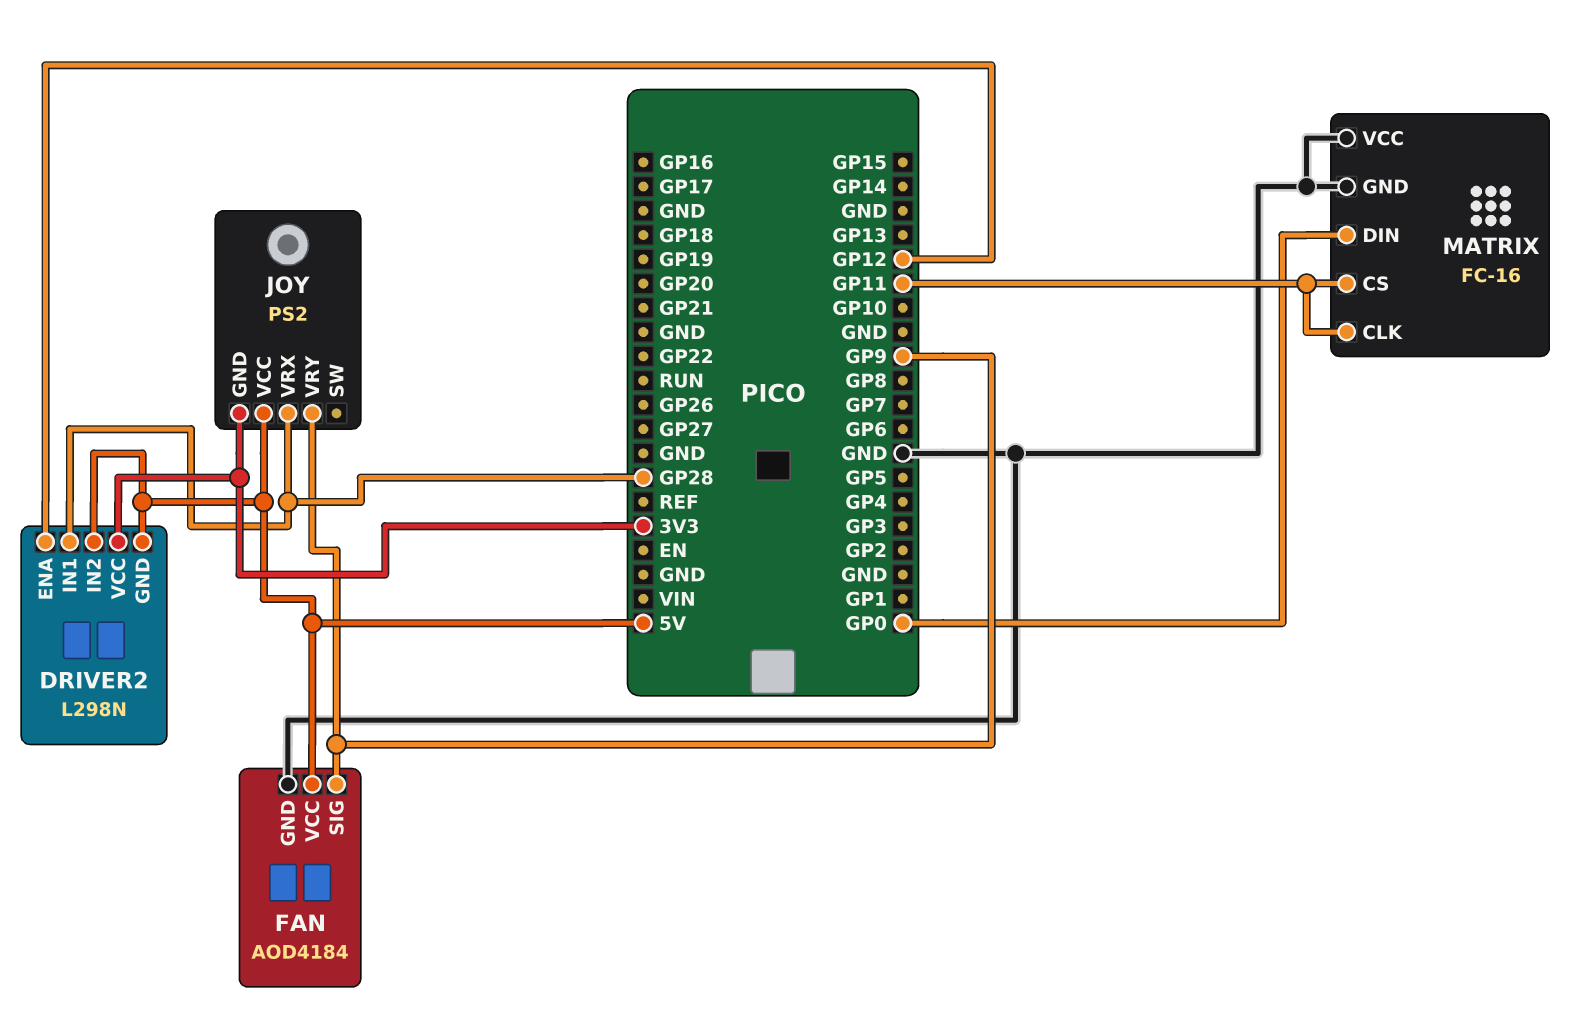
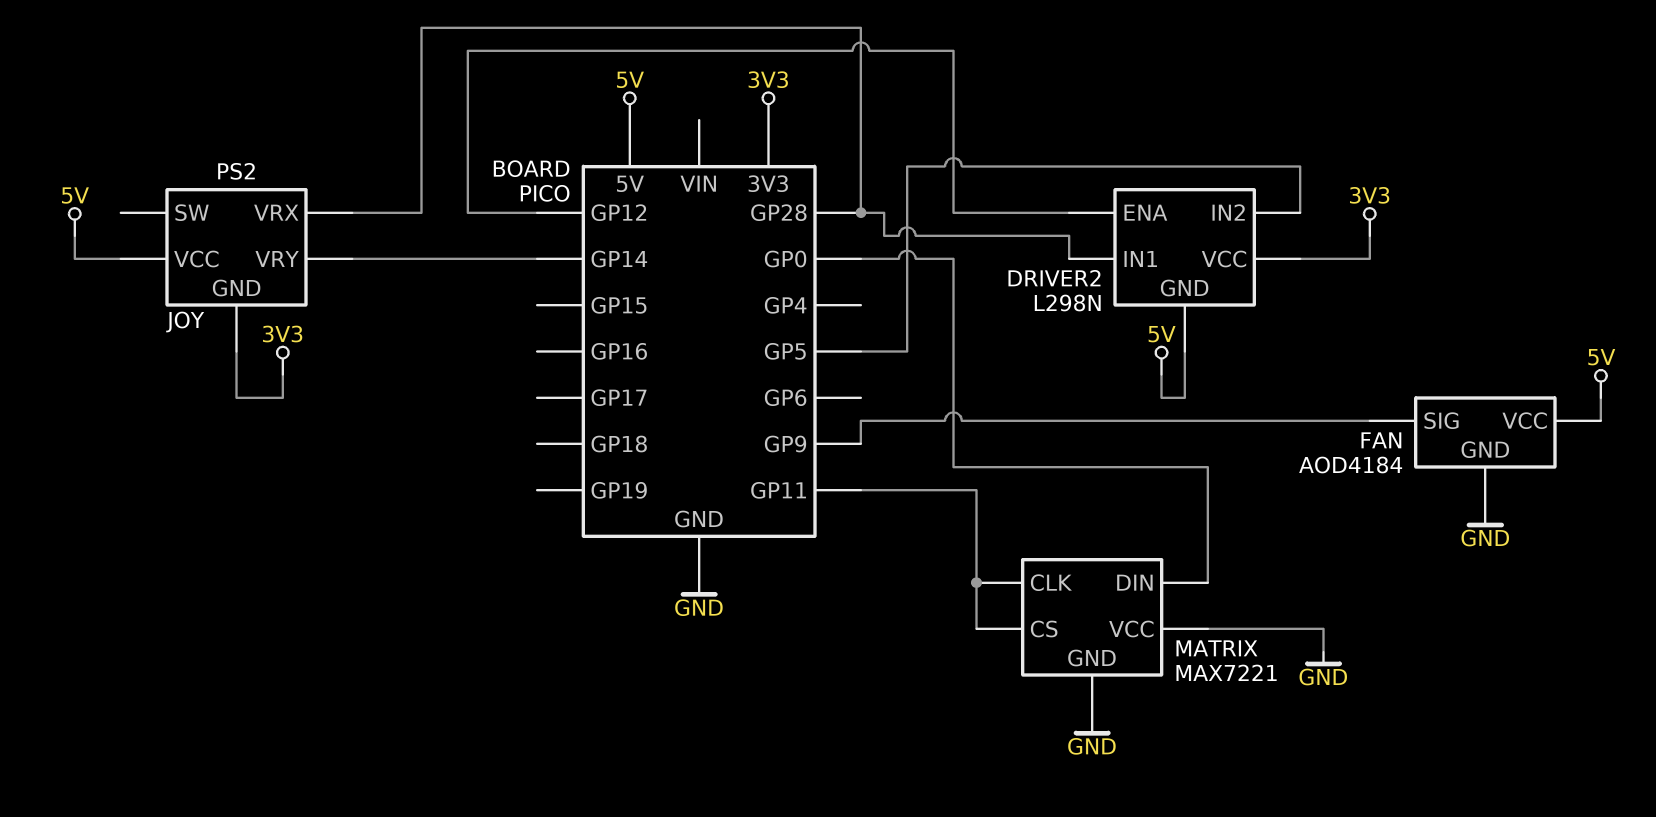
DRIVER2 pin IN2: 5V -> GP5
JOY pin VRY: GP9 -> GP14
MATRIX: FC-16 -> MAX7221

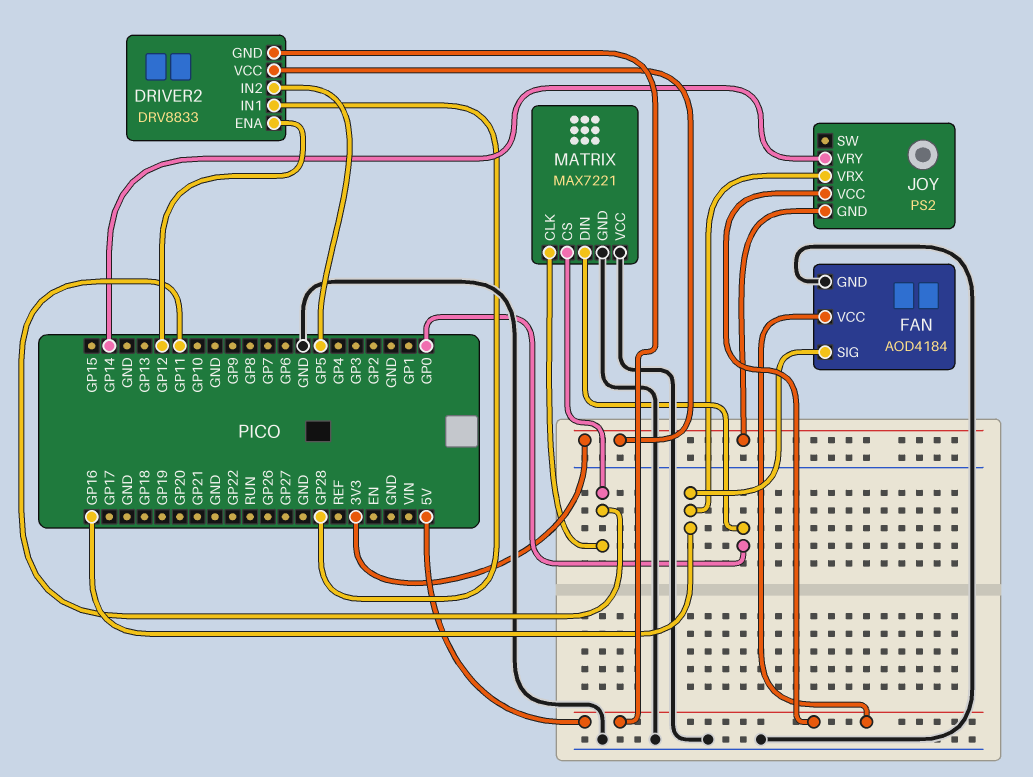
DRIVER2: L298N -> DRV8833
FAN pin SIG: GP9 -> GP16
JOY pin VRX: GP28 -> GP16

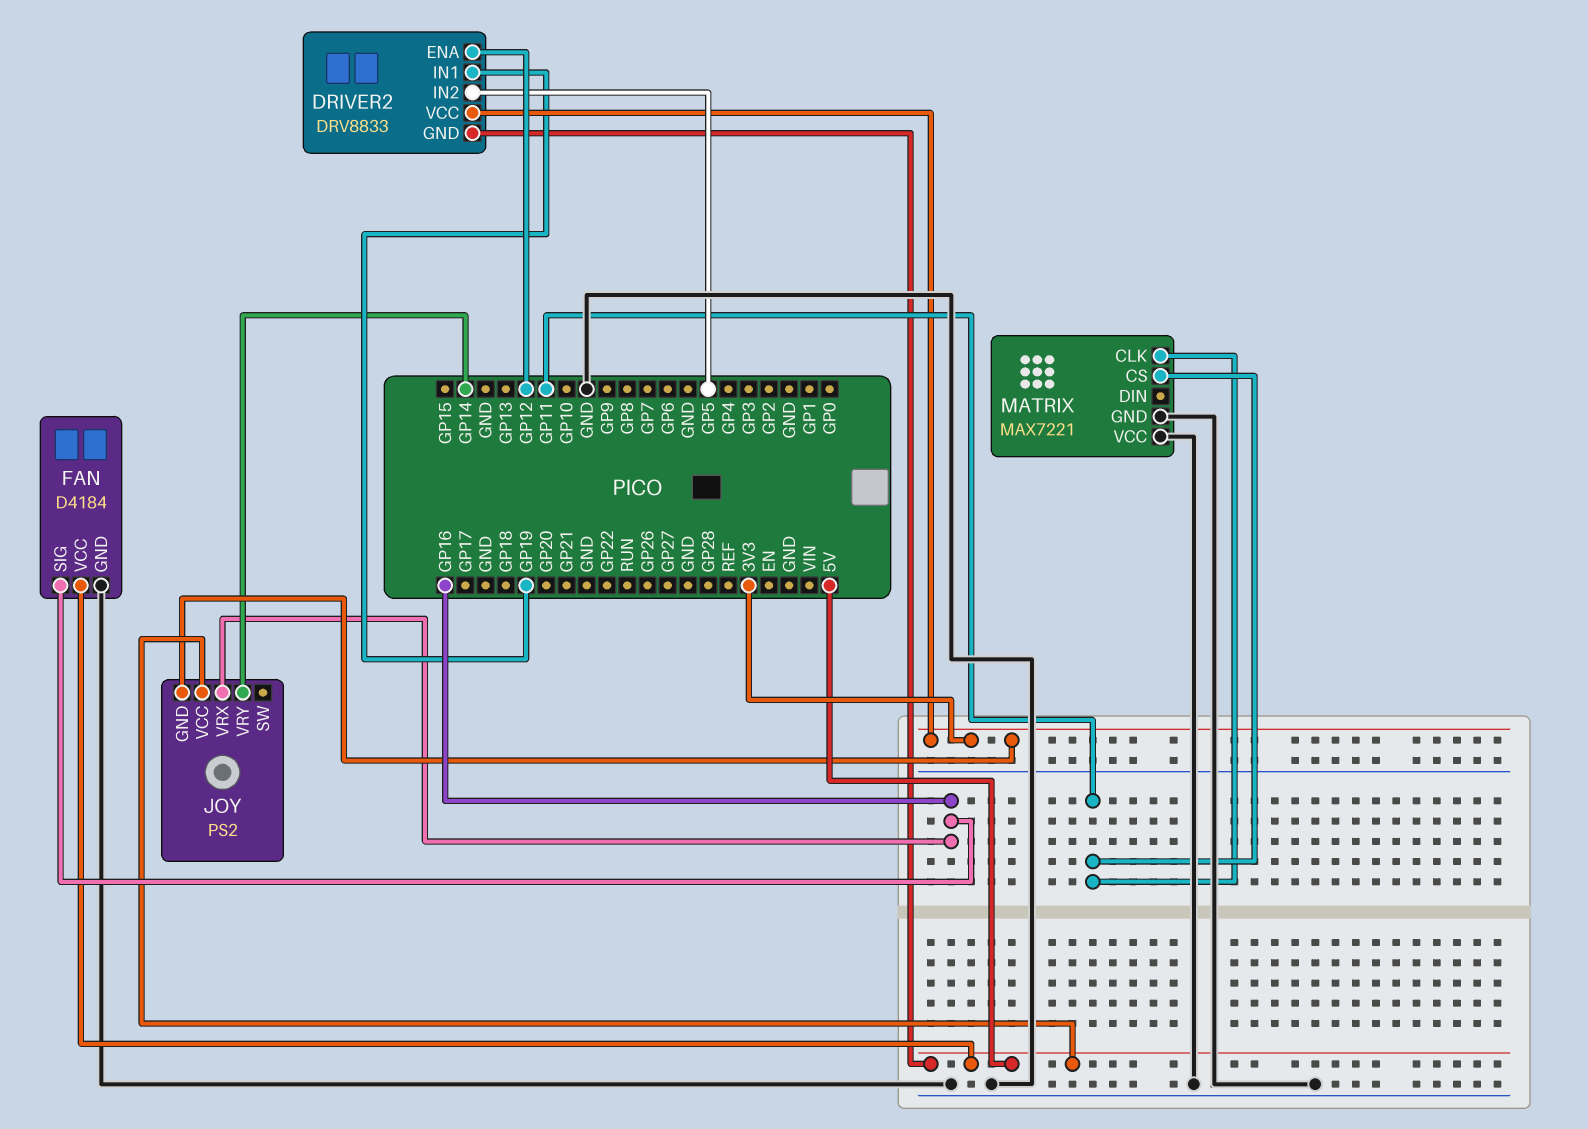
DRIVER2 pin IN1: GP28 -> GP19
FAN: AOD4184 -> D4184
MATRIX pin DIN: GP0 -> none

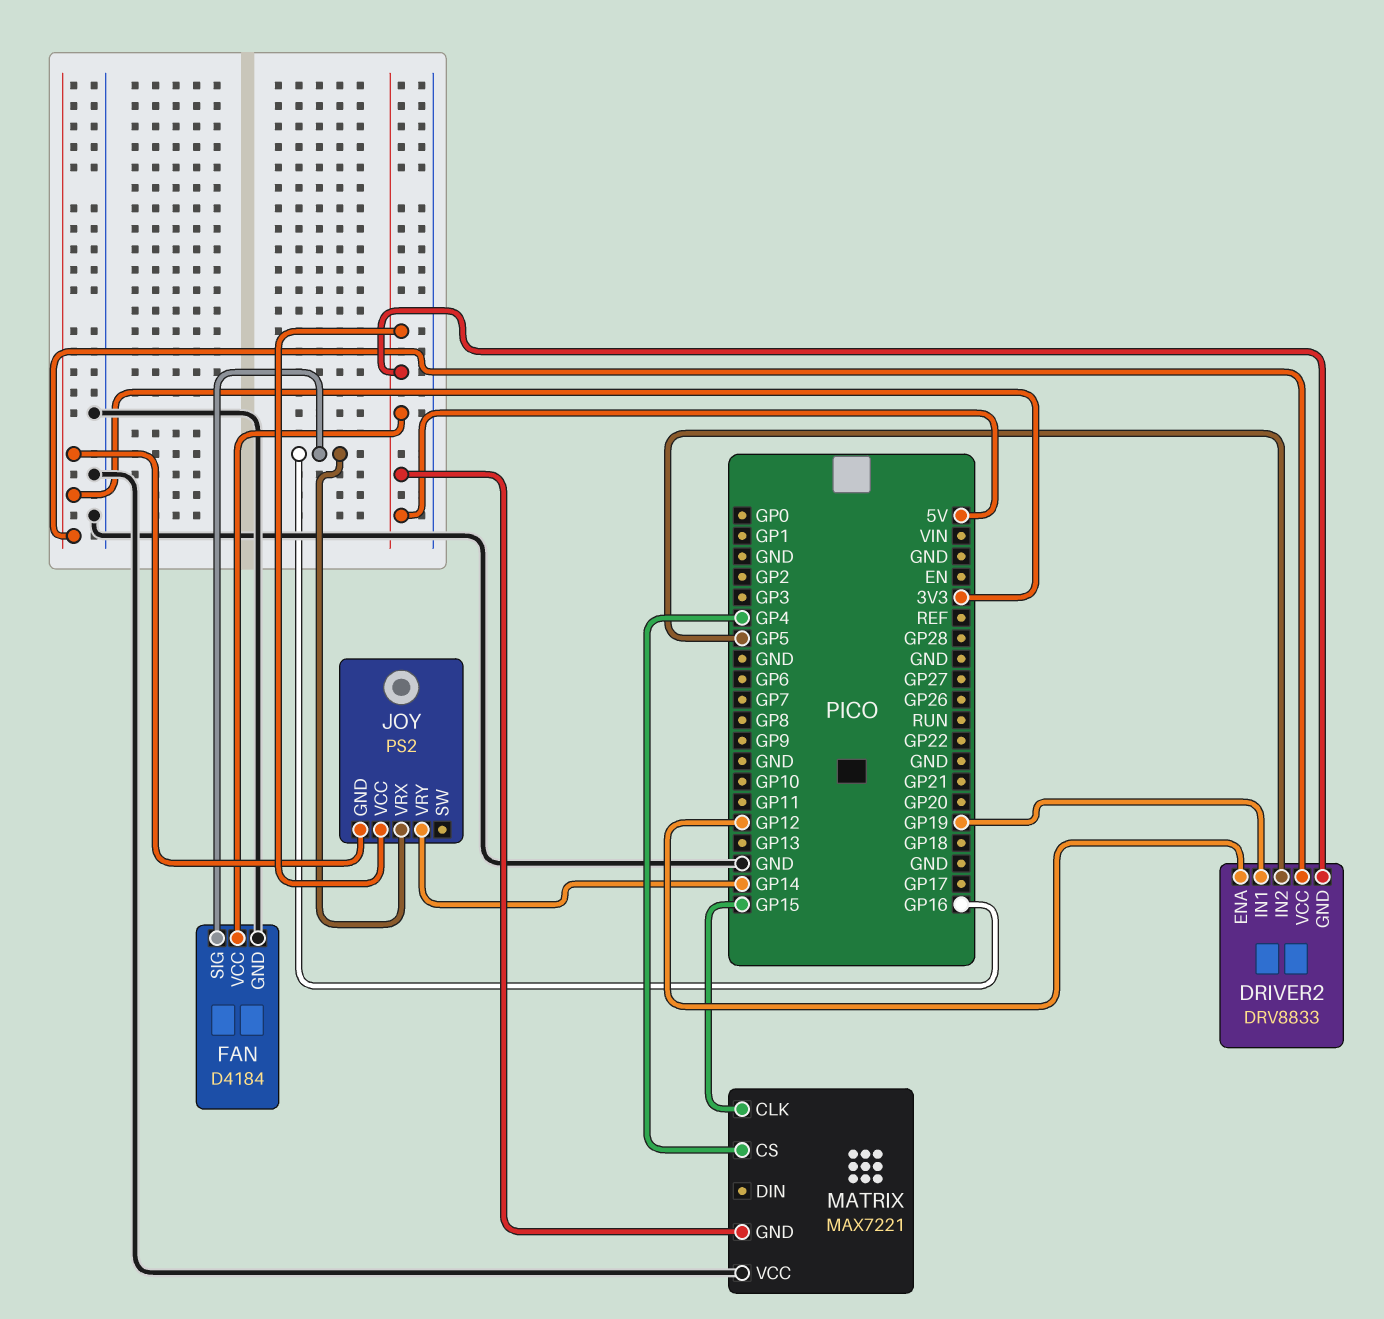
MATRIX pin CLK: GP11 -> GP15
MATRIX pin CS: GP11 -> GP4
MATRIX pin GND: GND -> 5V

